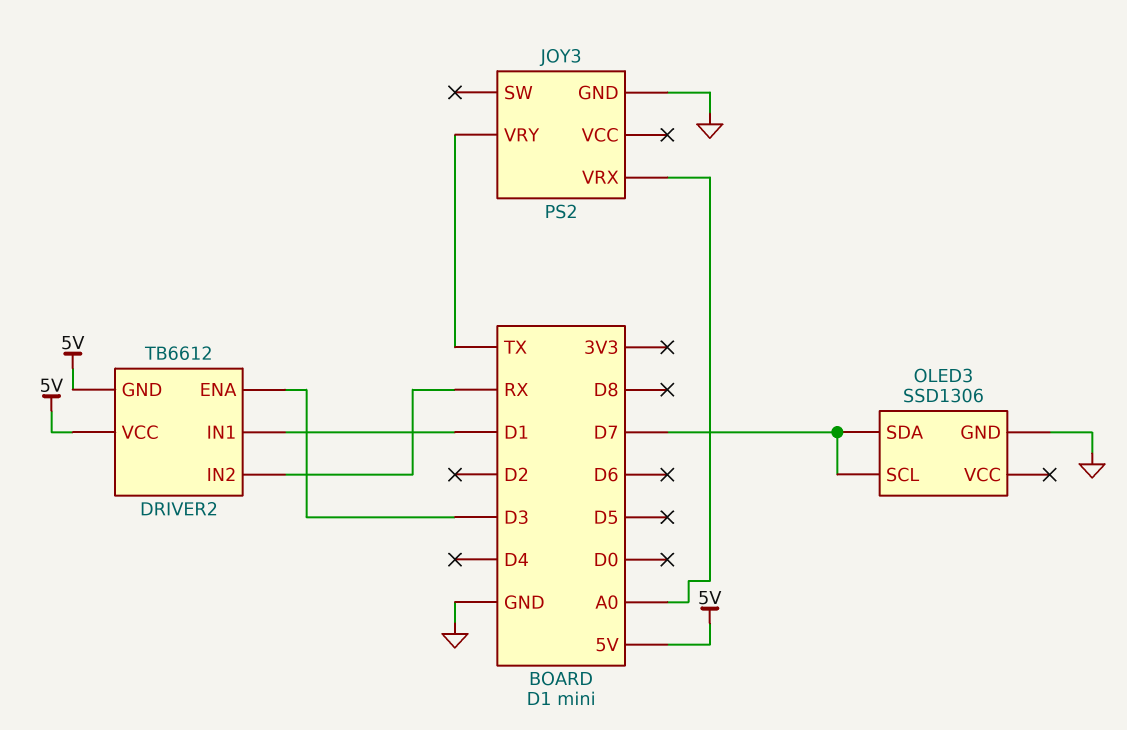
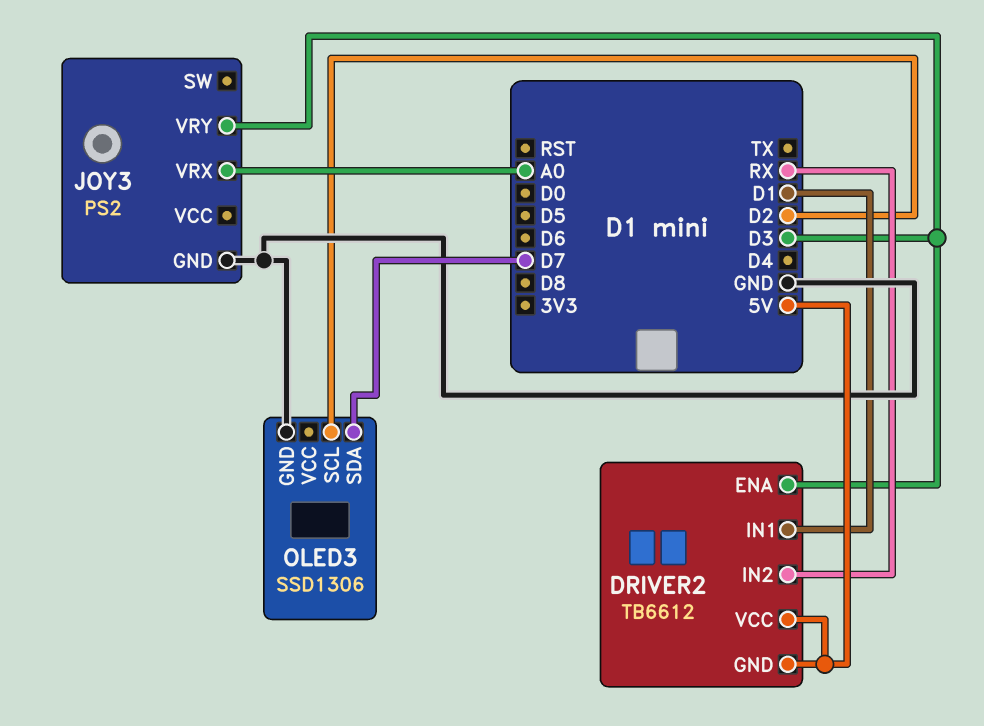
JOY3 pin VRY: TX -> D3
OLED3 pin SCL: D7 -> D2

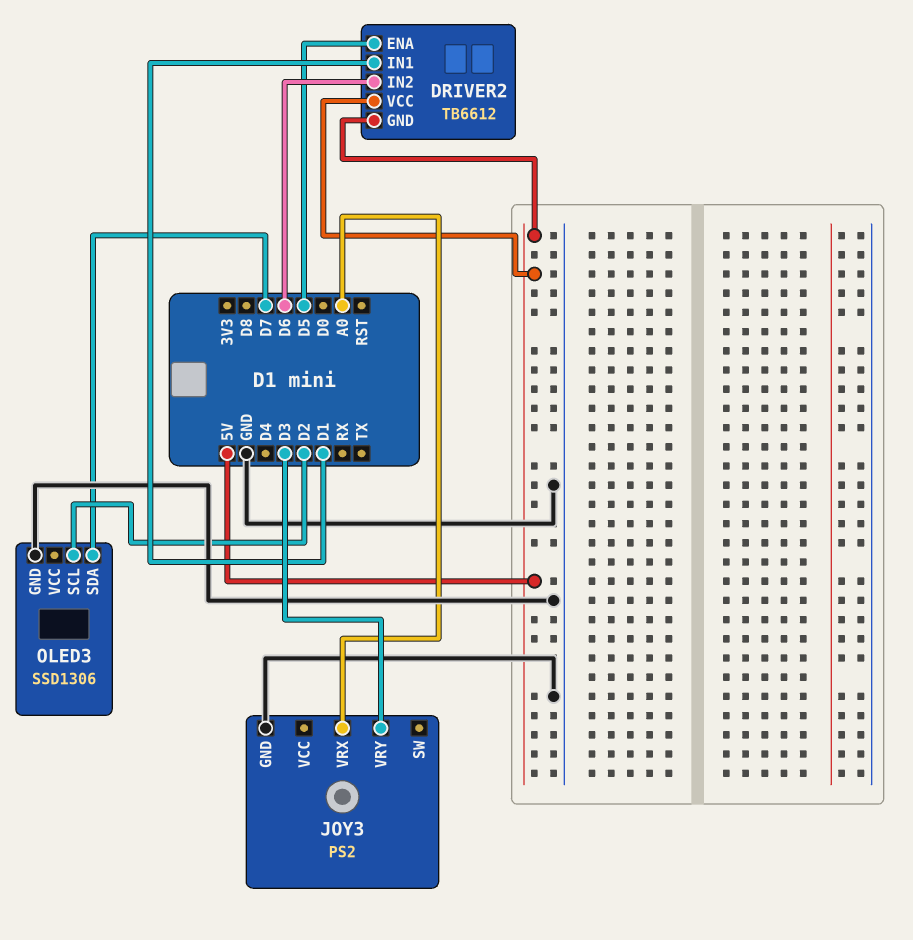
DRIVER2 pin ENA: D3 -> D5
DRIVER2 pin IN2: RX -> D6

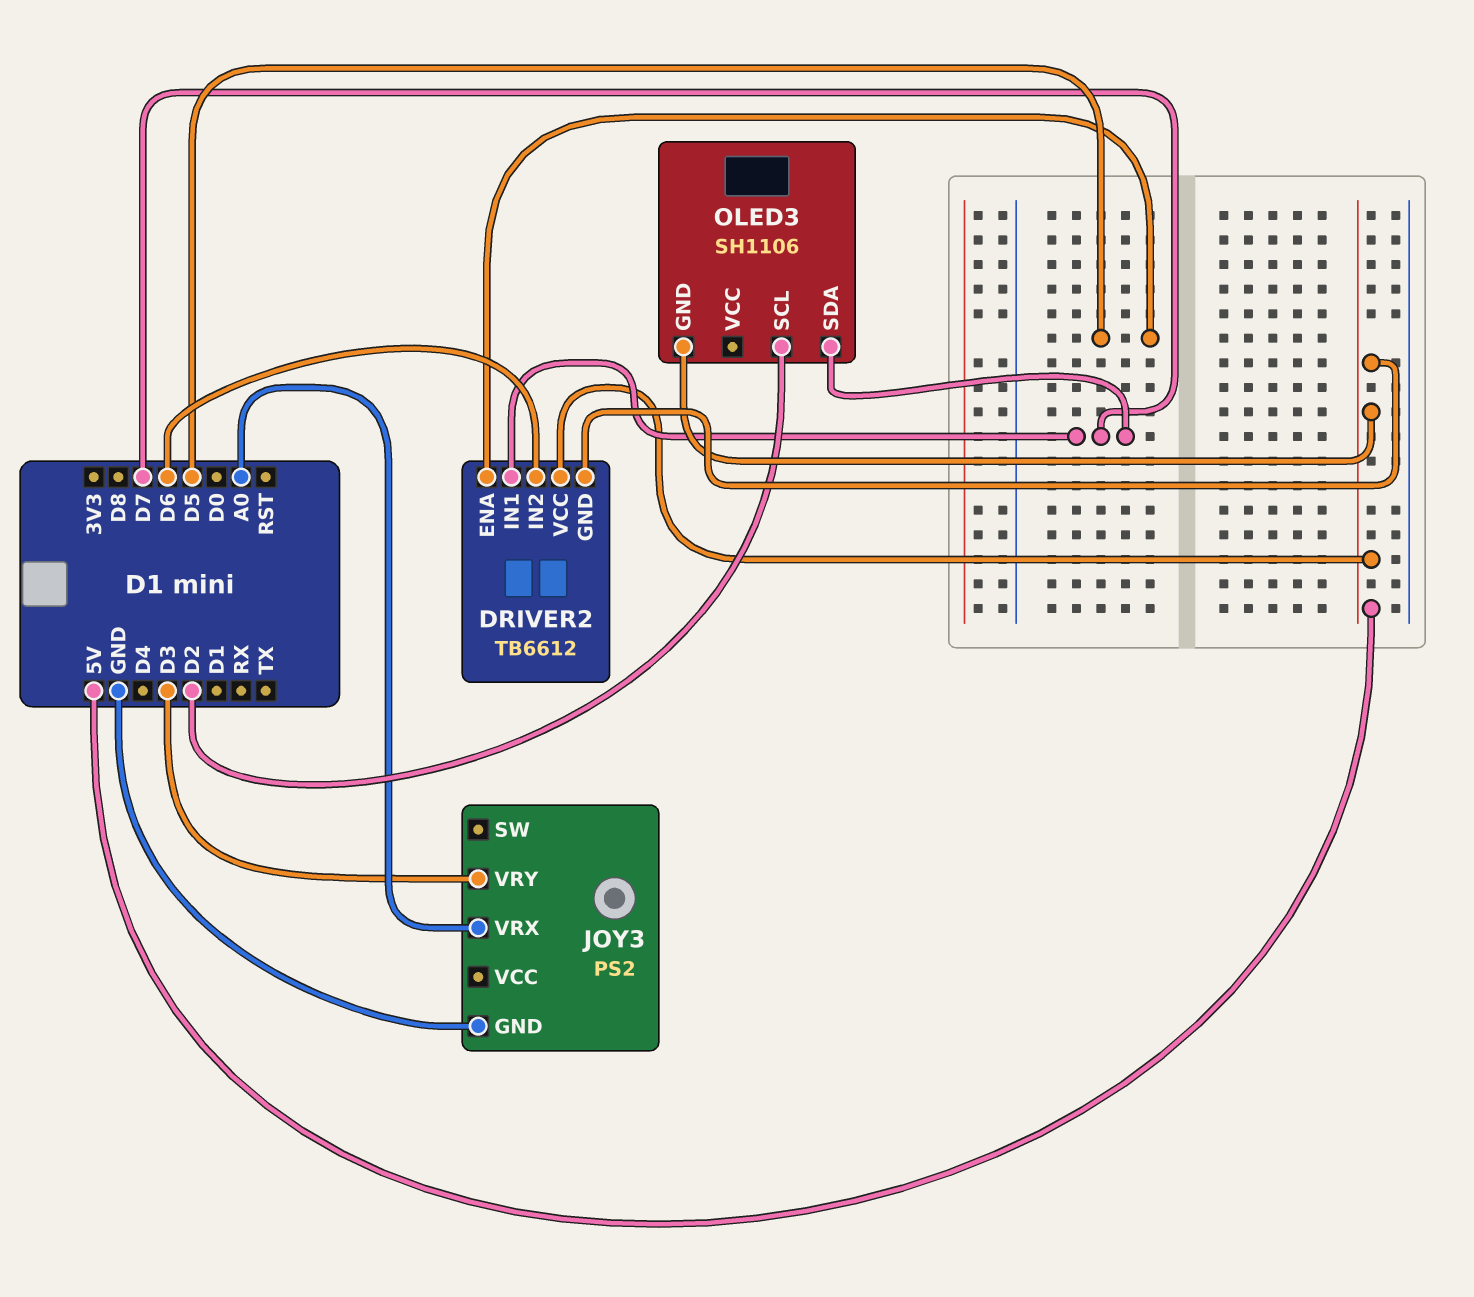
DRIVER2 pin IN1: D1 -> D7
OLED3: SSD1306 -> SH1106
OLED3 pin GND: GND -> 5V

